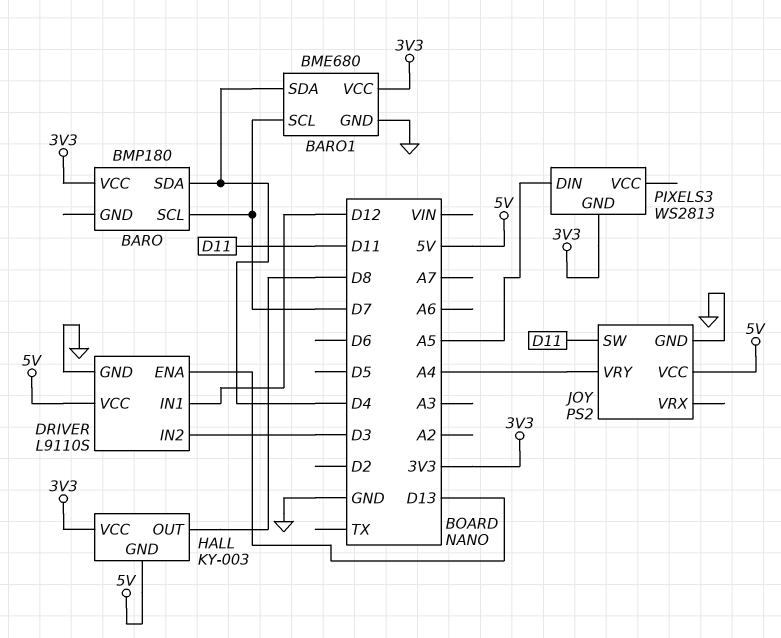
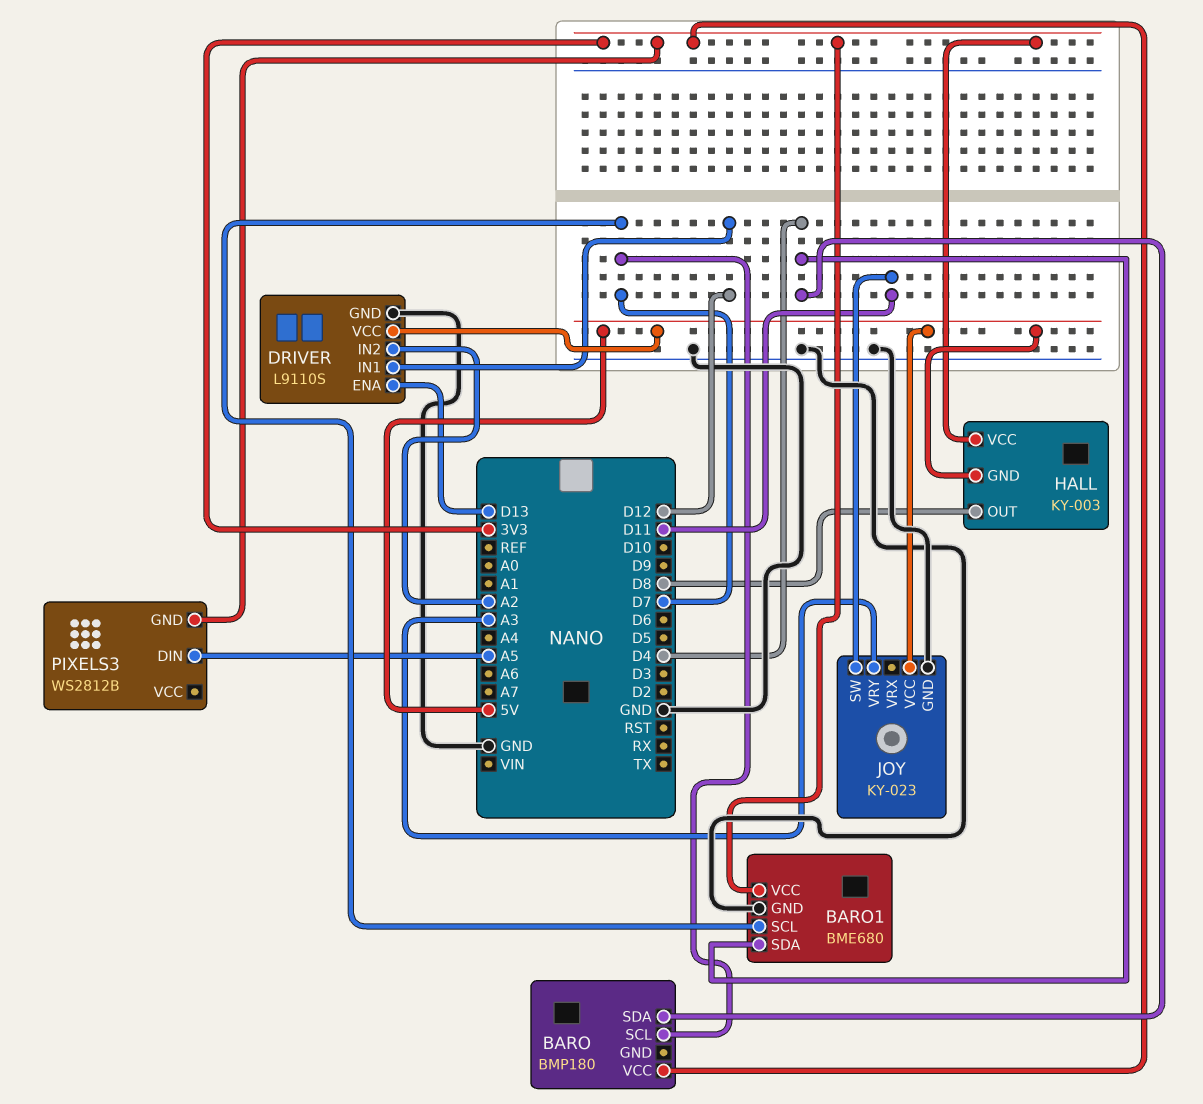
DRIVER pin IN2: D3 -> A2
JOY: PS2 -> KY-023
JOY pin VRY: A4 -> A3
PIXELS3: WS2813 -> WS2812B

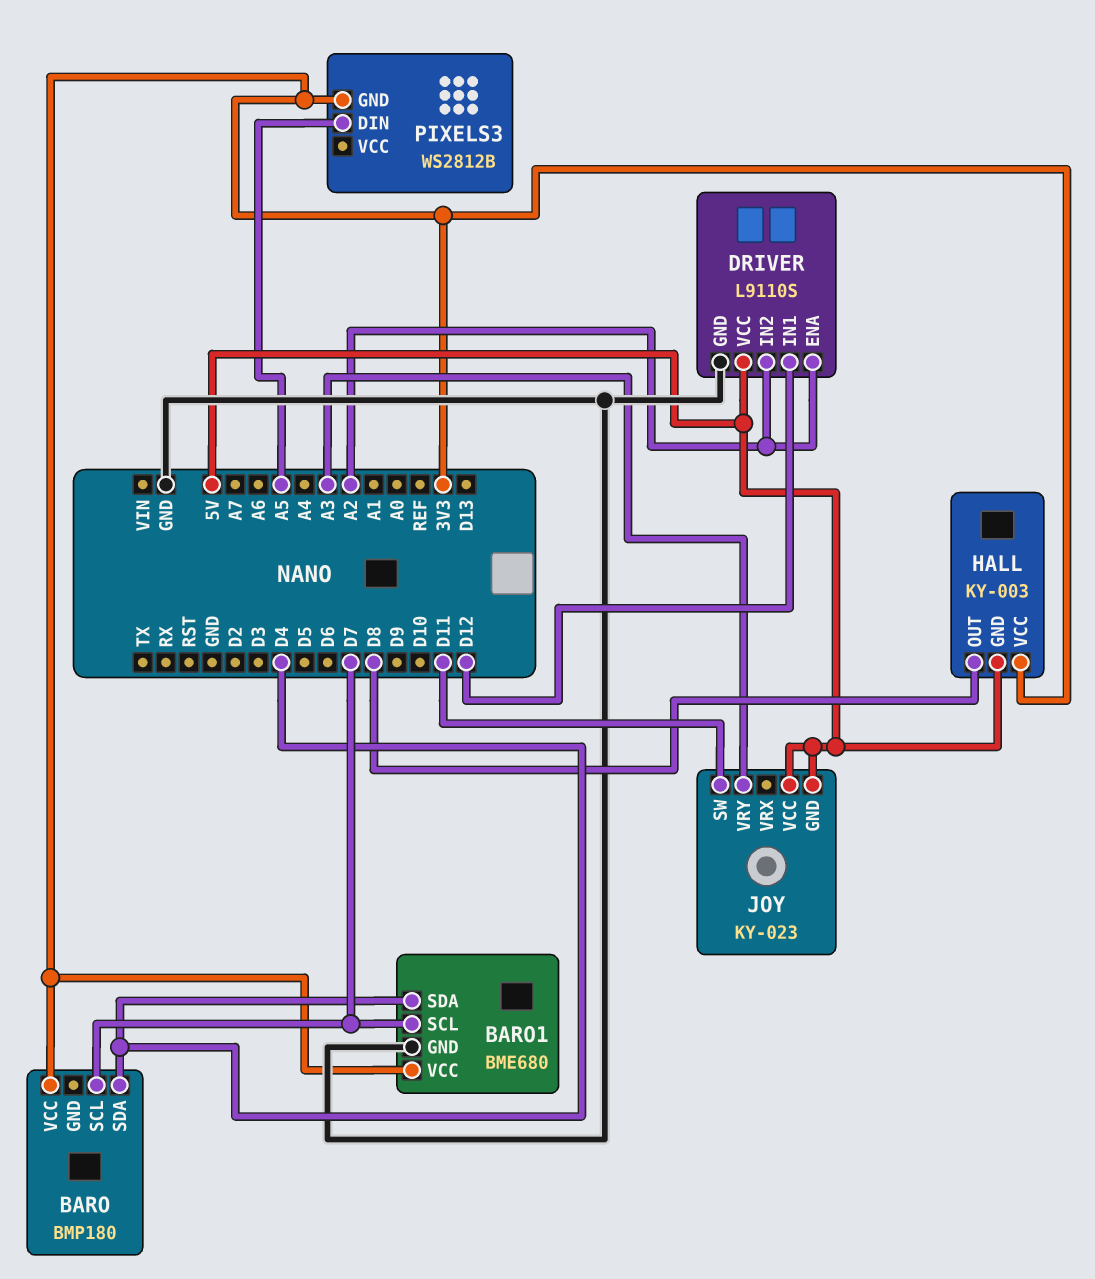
DRIVER pin ENA: D13 -> A2
JOY pin GND: GND -> 5V

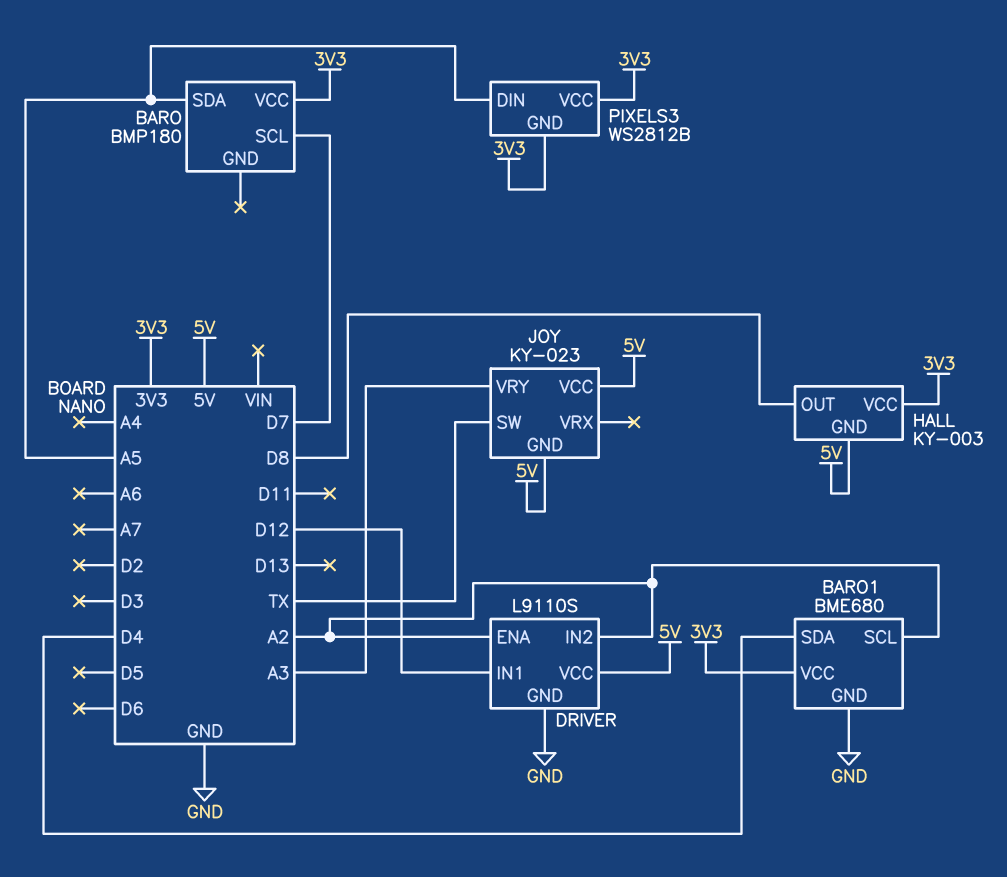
BARO pin SDA: D4 -> A5
BARO1 pin SCL: D7 -> A2
JOY pin SW: D11 -> TX
PIXELS3 pin VCC: none -> 3V3

